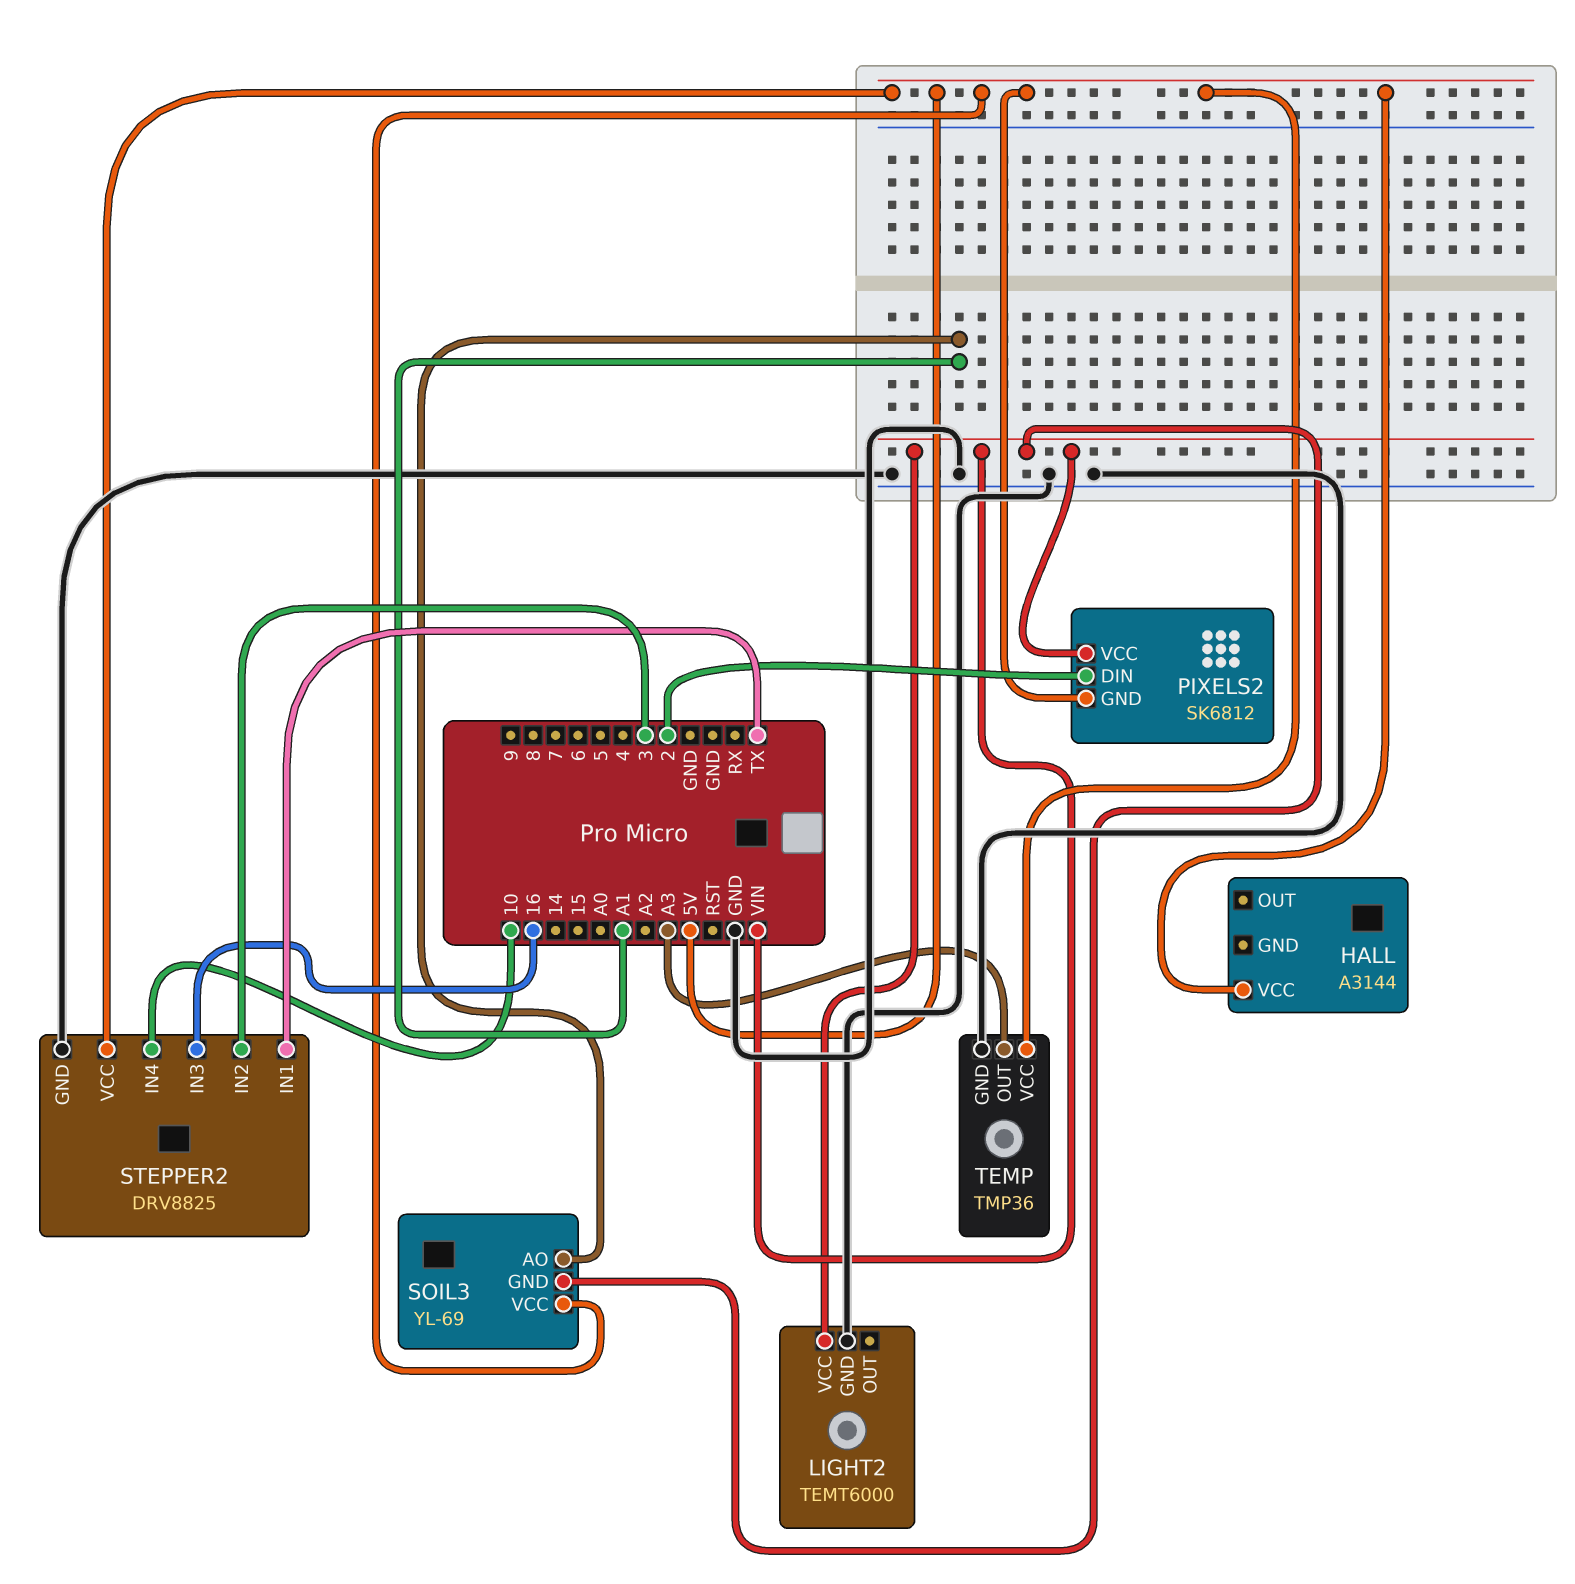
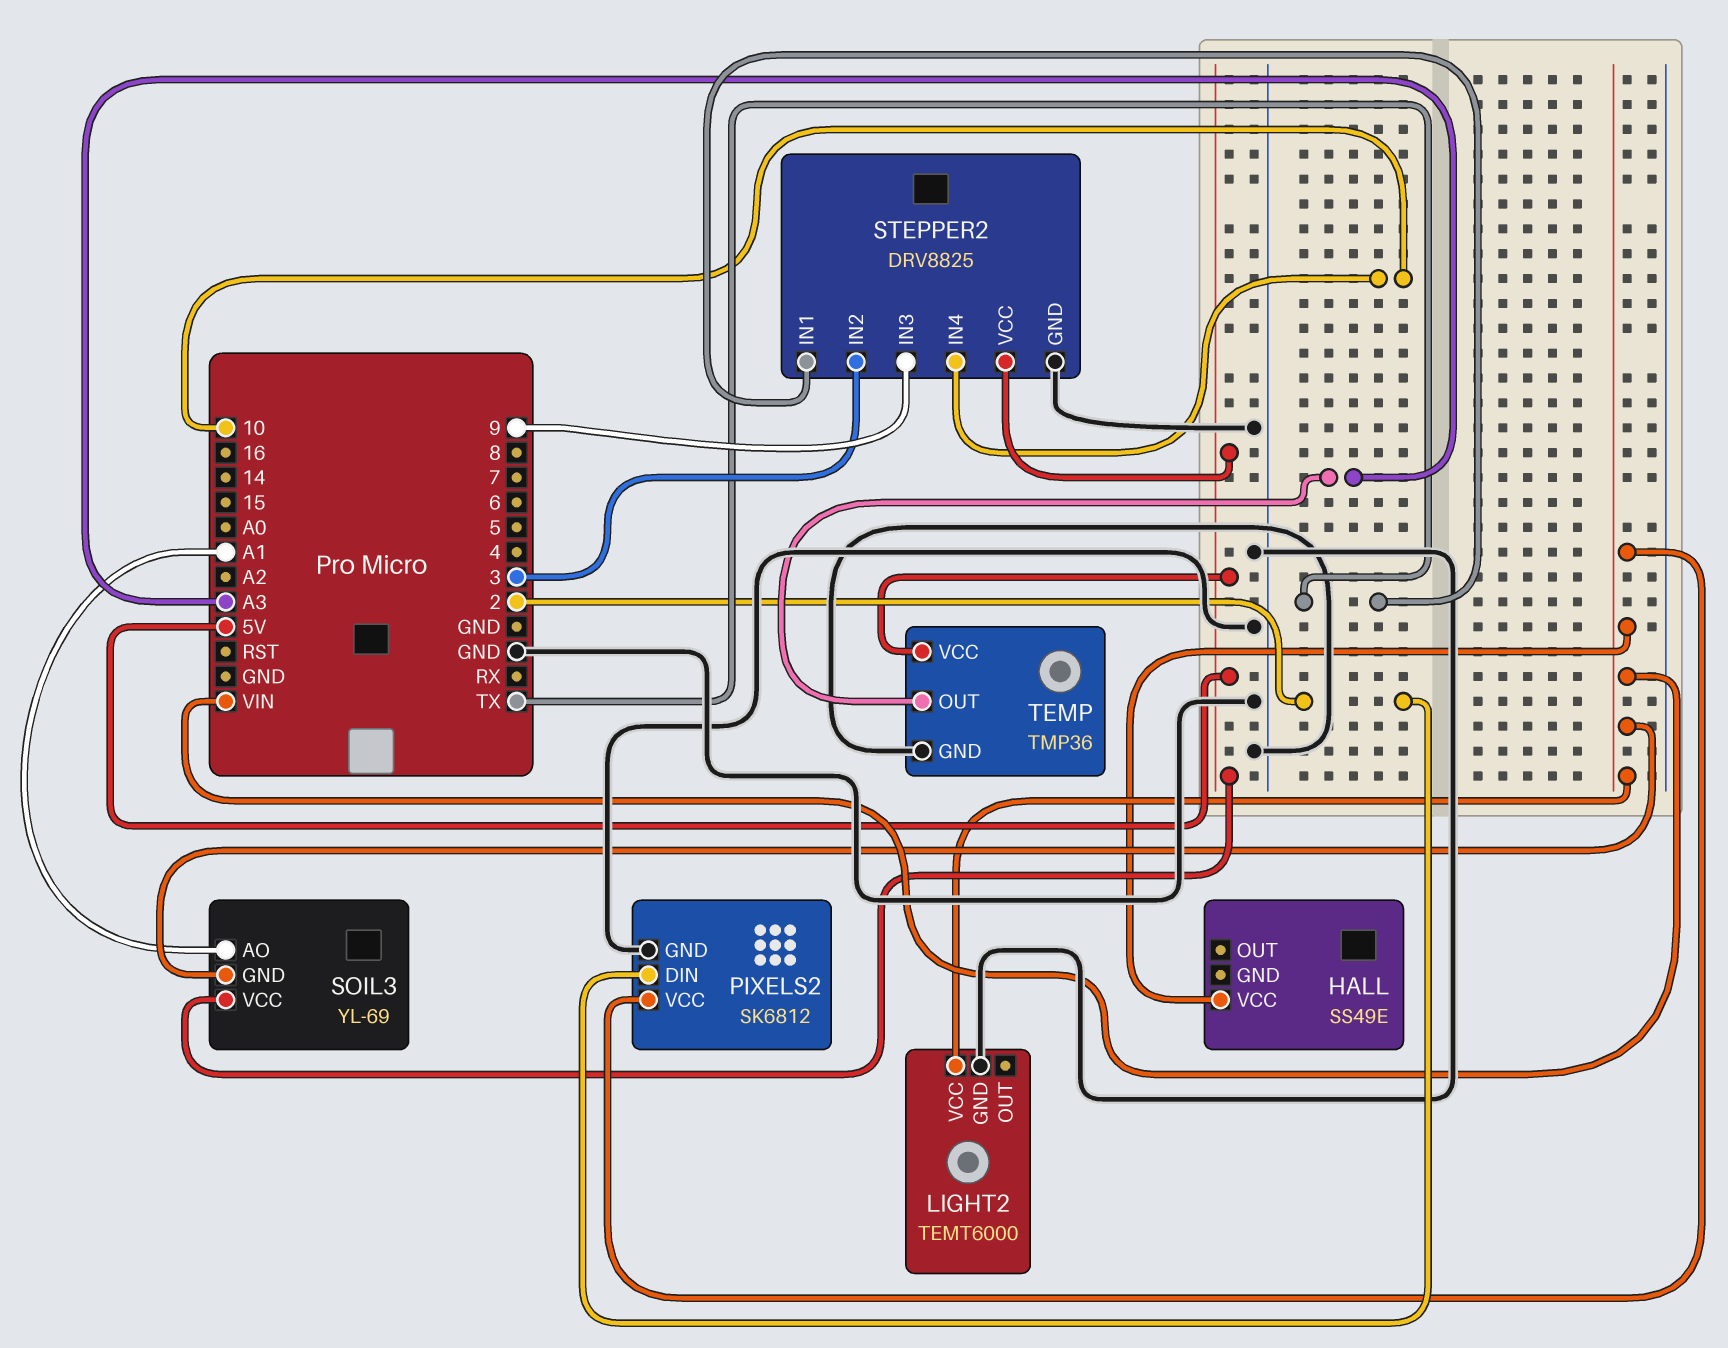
HALL: A3144 -> SS49E
HALL pin VCC: 5V -> VIN
PIXELS2 pin GND: 5V -> GND
STEPPER2 pin IN3: 16 -> 9

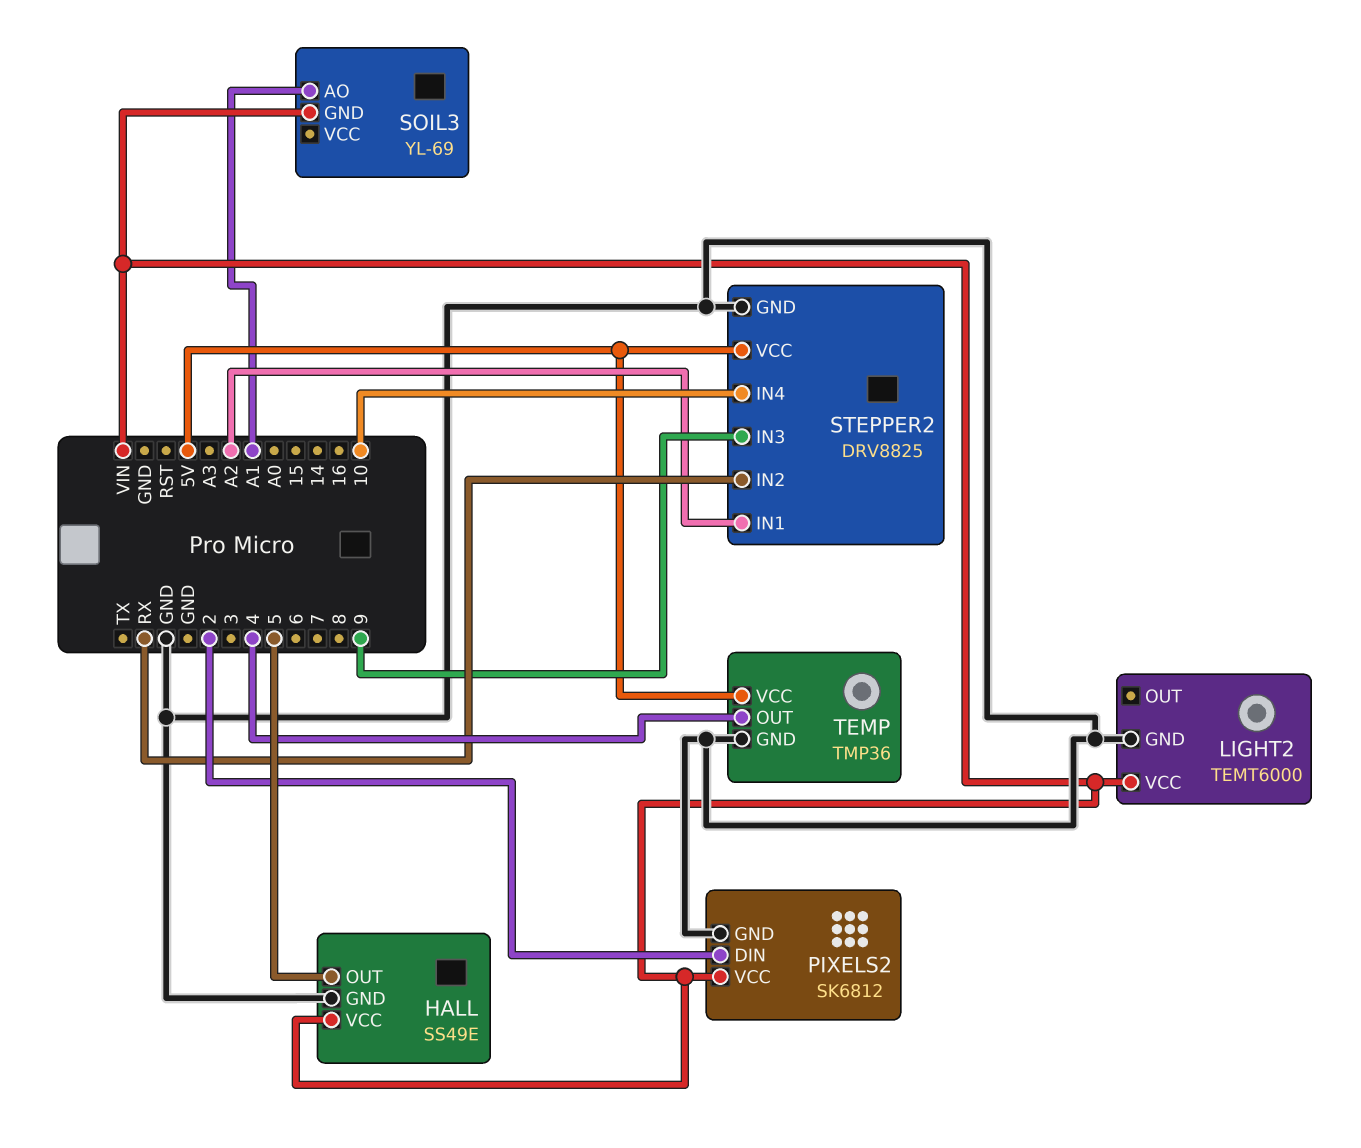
HALL pin GND: none -> GND
HALL pin OUT: none -> 5
SOIL3 pin VCC: 5V -> none
STEPPER2 pin IN1: TX -> A2
STEPPER2 pin IN2: 3 -> RX
TEMP pin OUT: A3 -> 4

